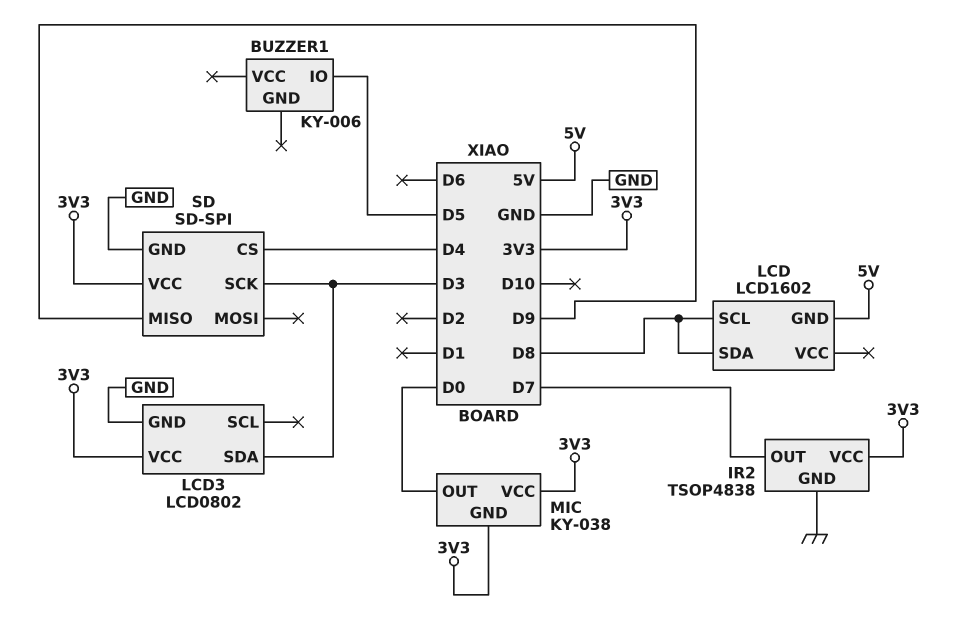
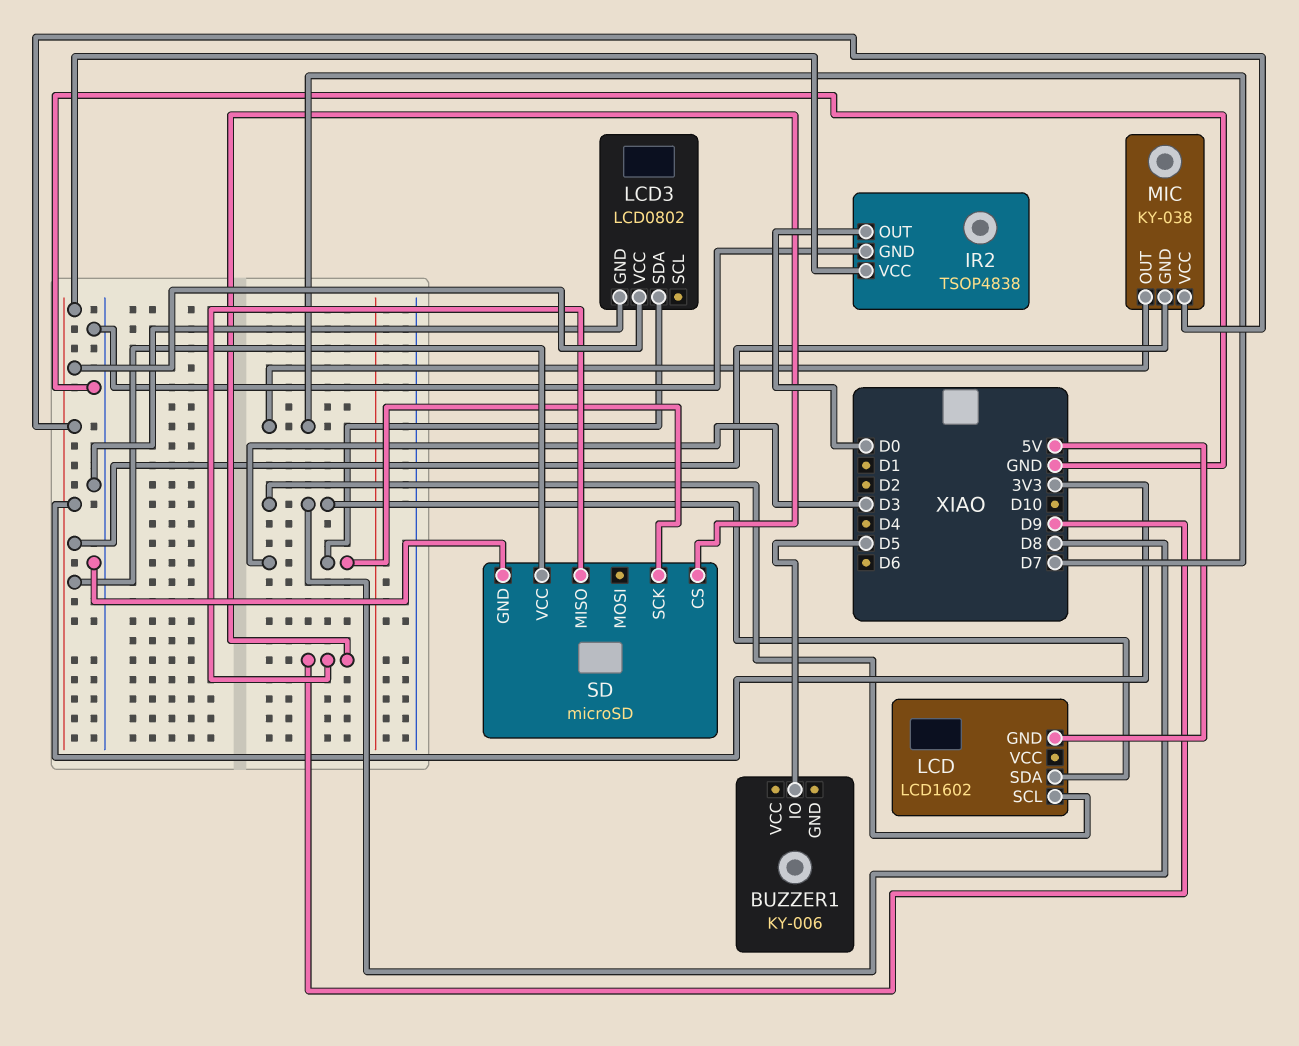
IR2 pin OUT: D7 -> D0
MIC pin OUT: D0 -> D7
SD: SD-SPI -> microSD
SD pin CS: D4 -> D9

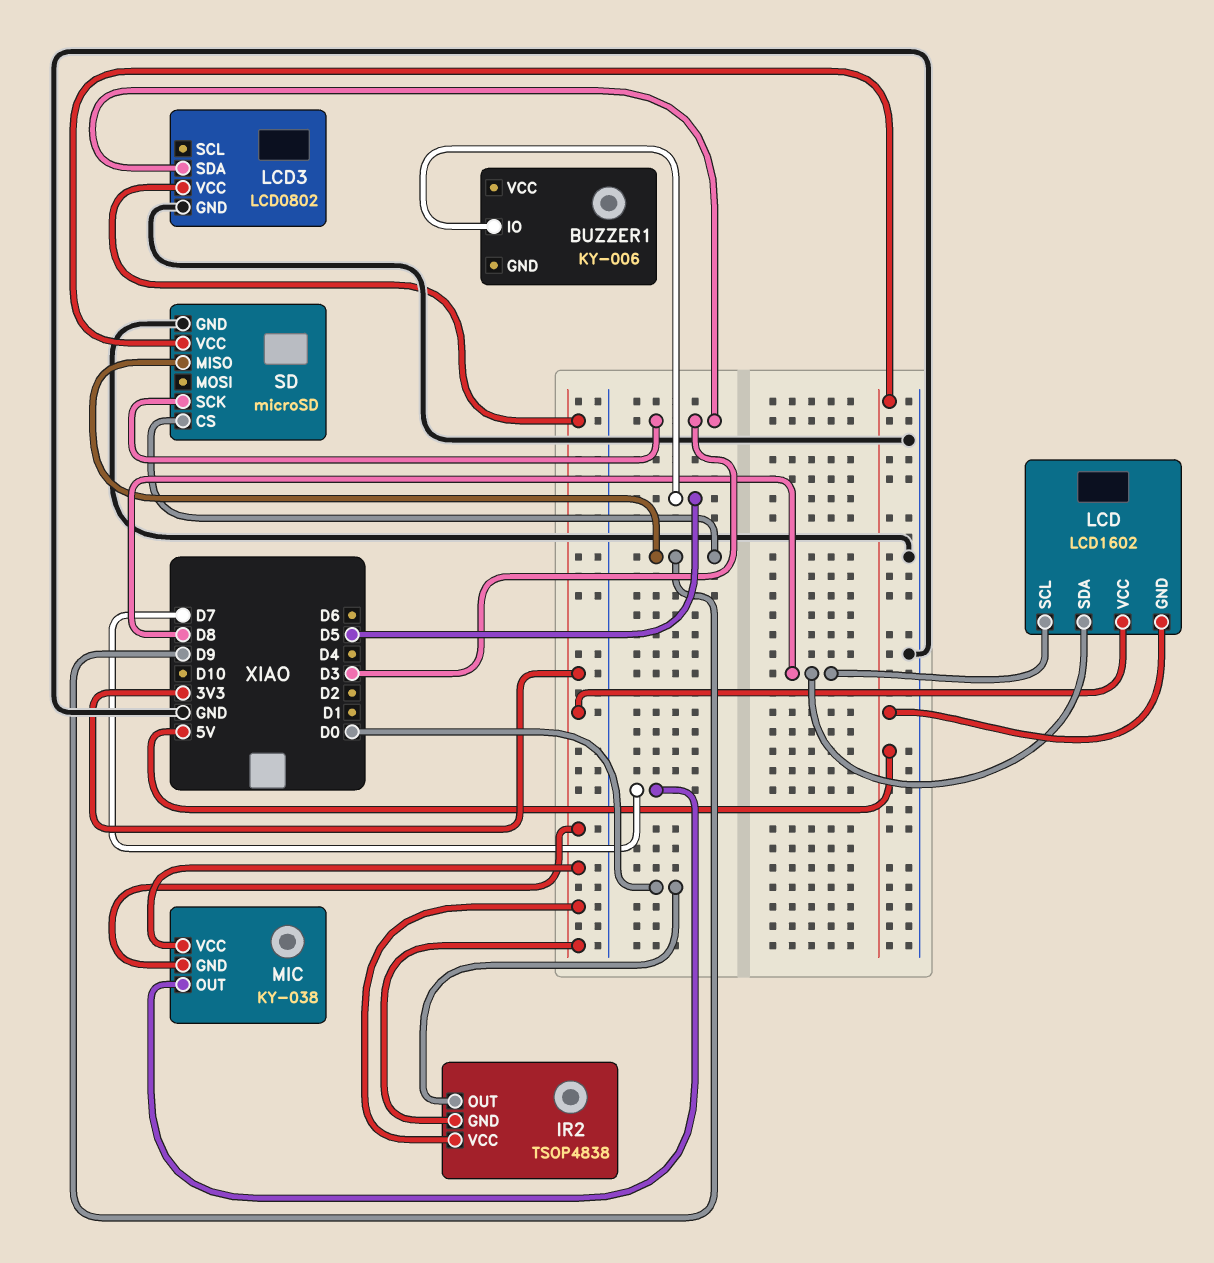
IR2 pin GND: GND -> 3V3
LCD pin VCC: none -> 3V3
SD pin VCC: 3V3 -> 5V

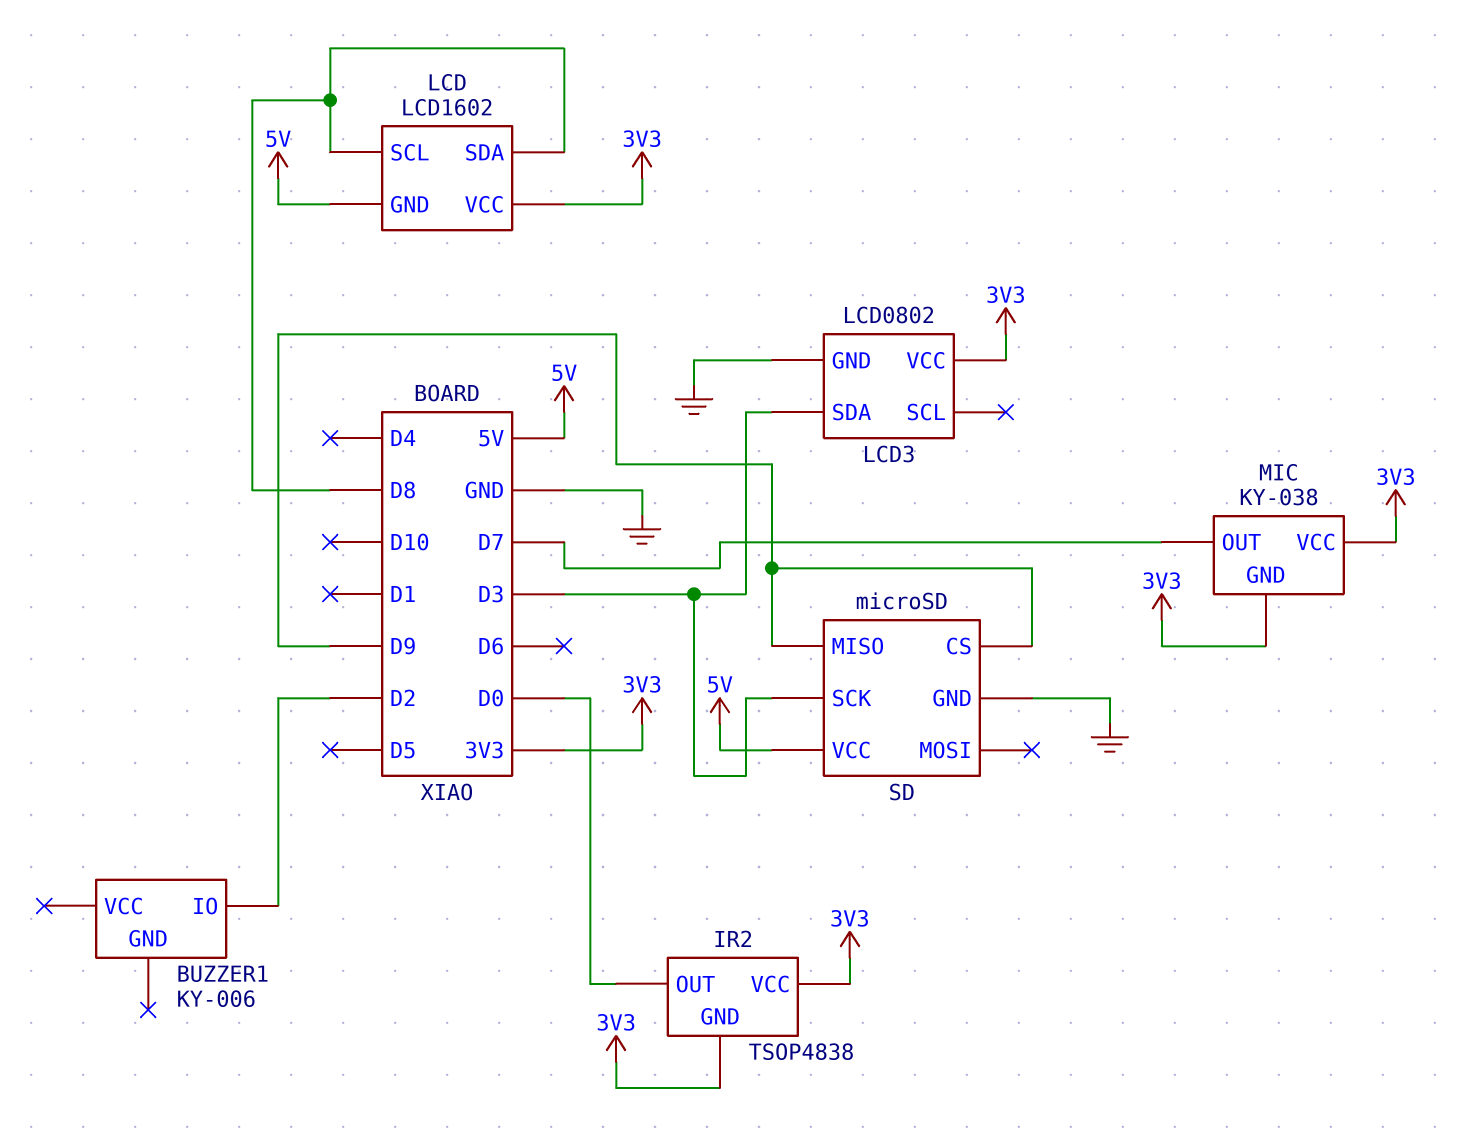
BUZZER1 pin IO: D5 -> D2

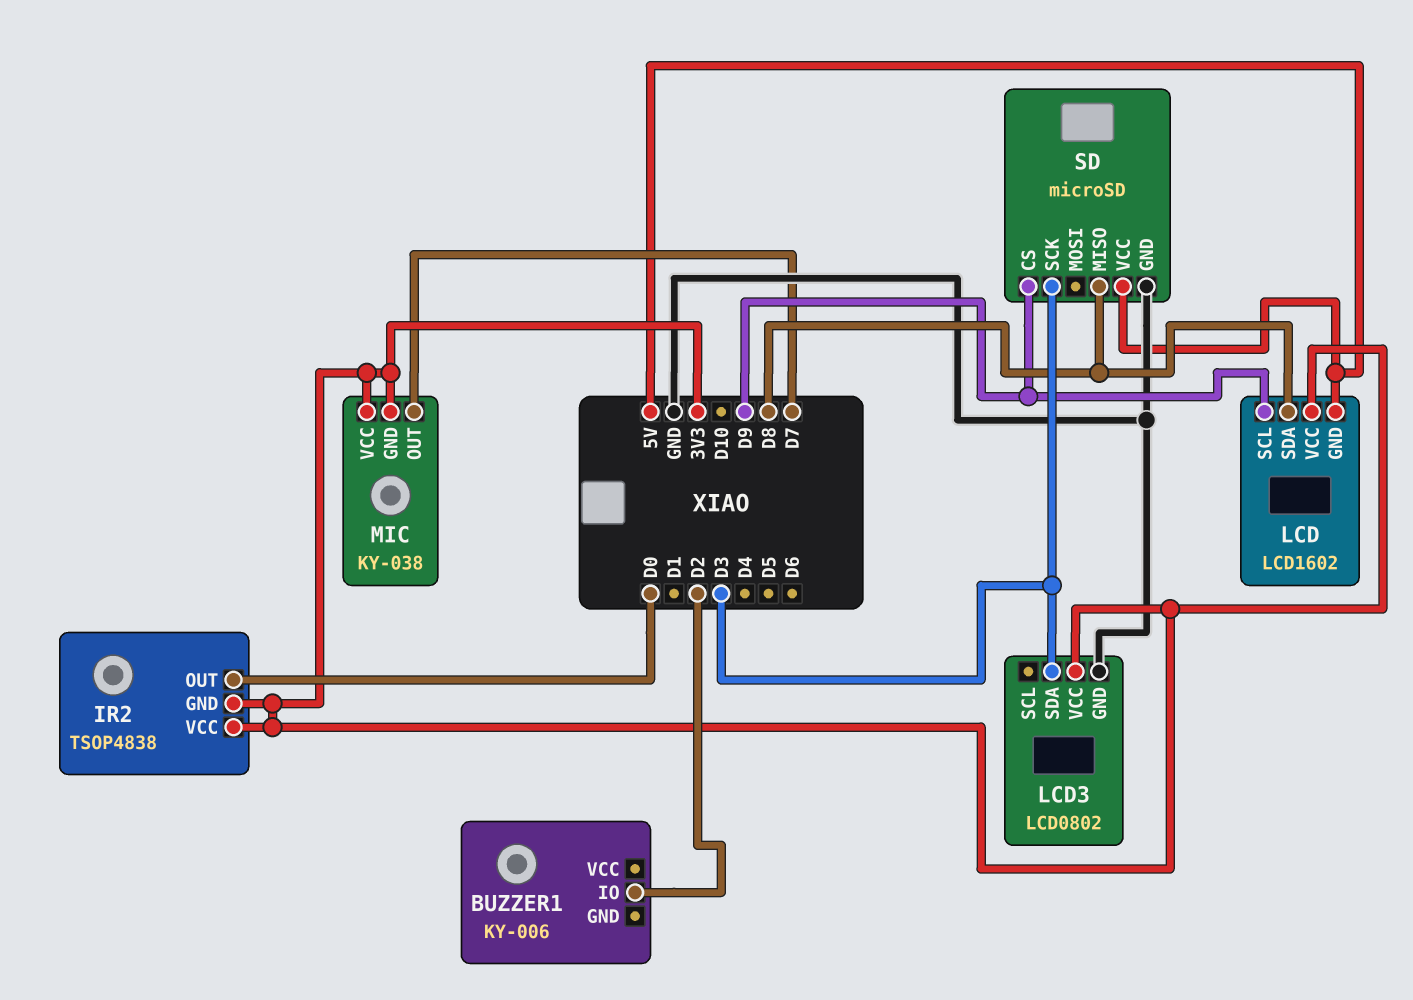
LCD pin SCL: D8 -> D9
SD pin MISO: D9 -> D8

